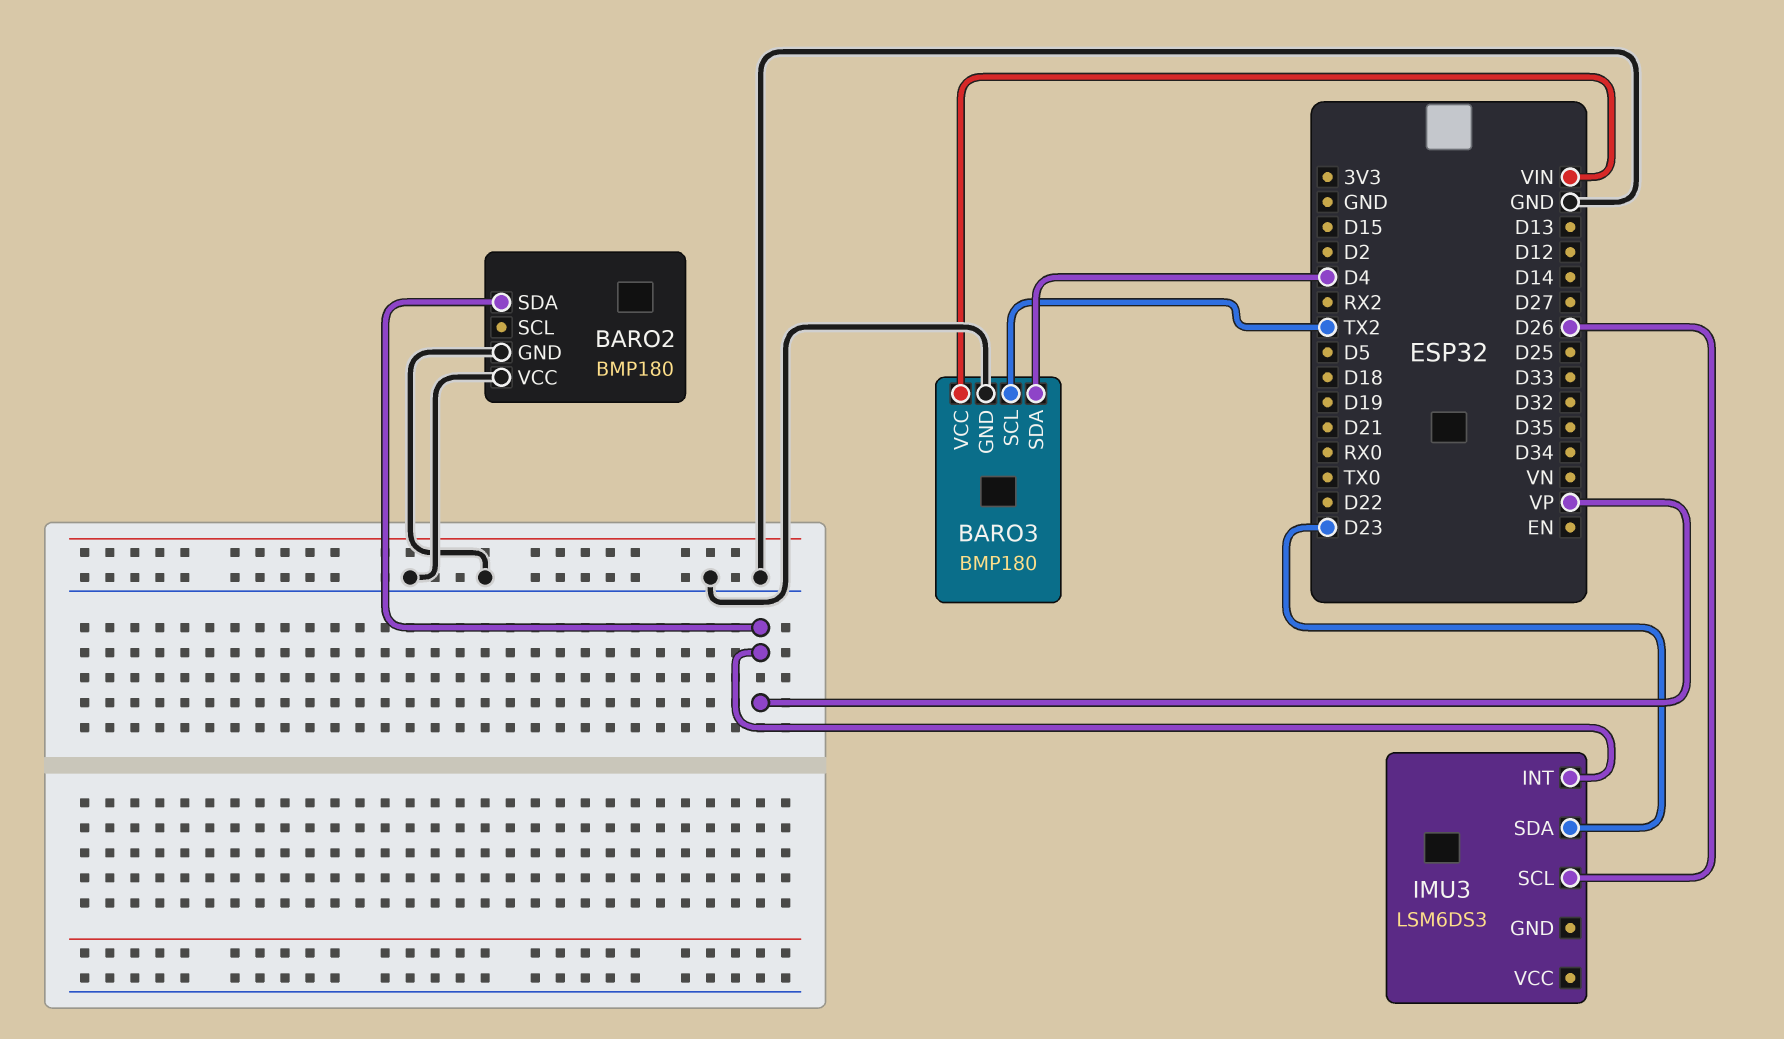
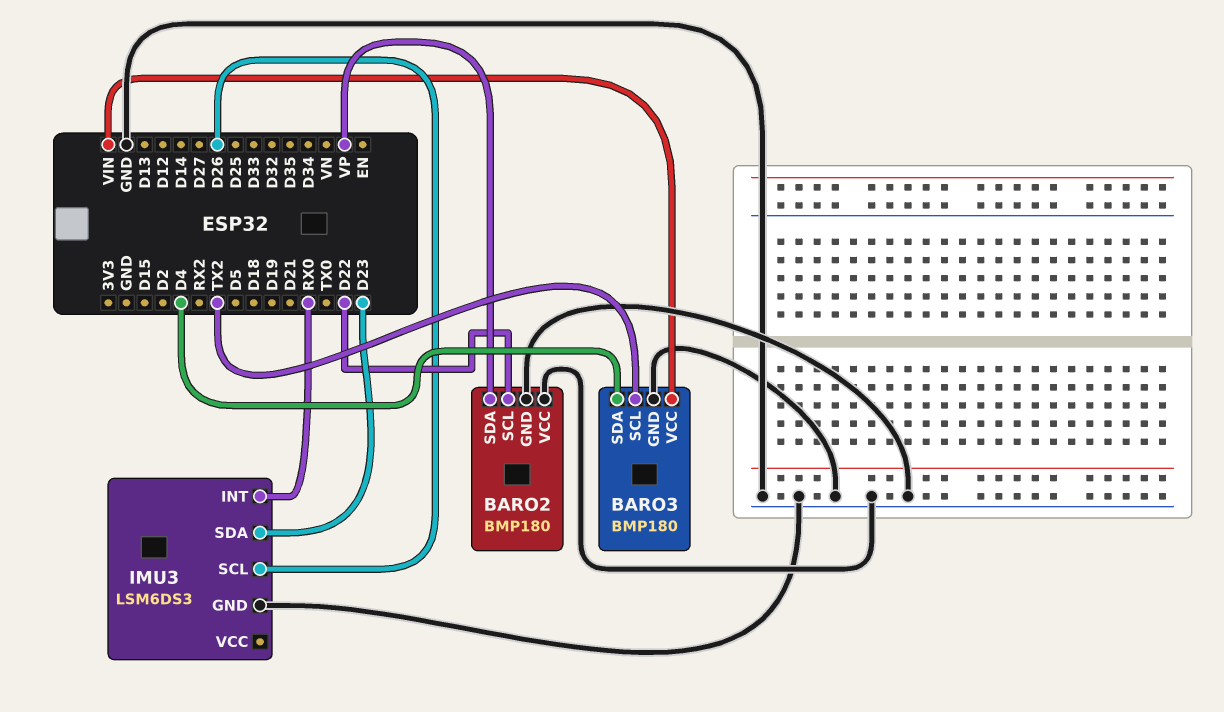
BARO2 pin SCL: none -> D22
IMU3 pin GND: none -> GND
IMU3 pin INT: VP -> RX0

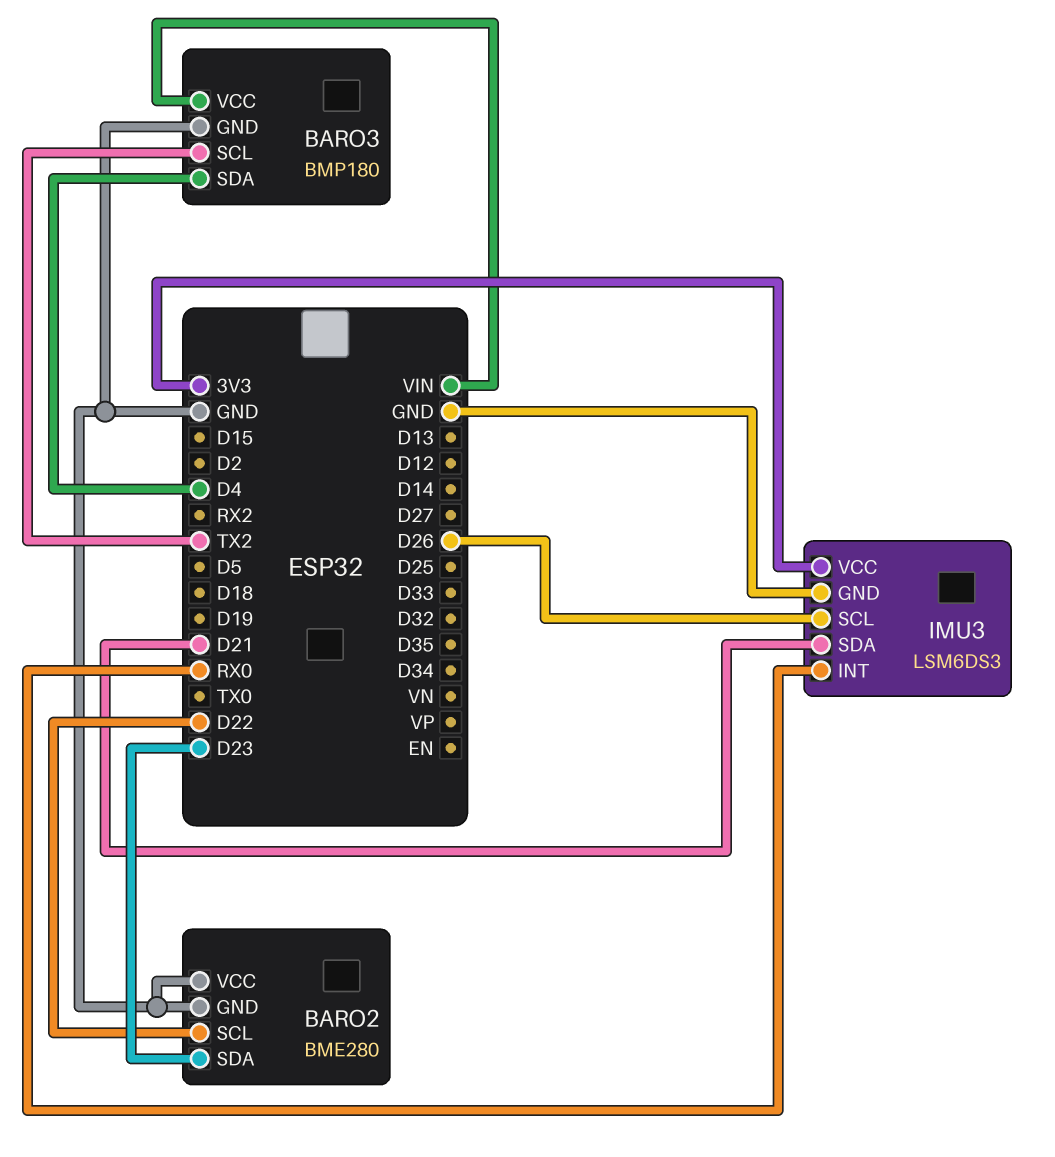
BARO2: BMP180 -> BME280
BARO2 pin SDA: VP -> D23
IMU3 pin SDA: D23 -> D21
IMU3 pin VCC: none -> 3V3

